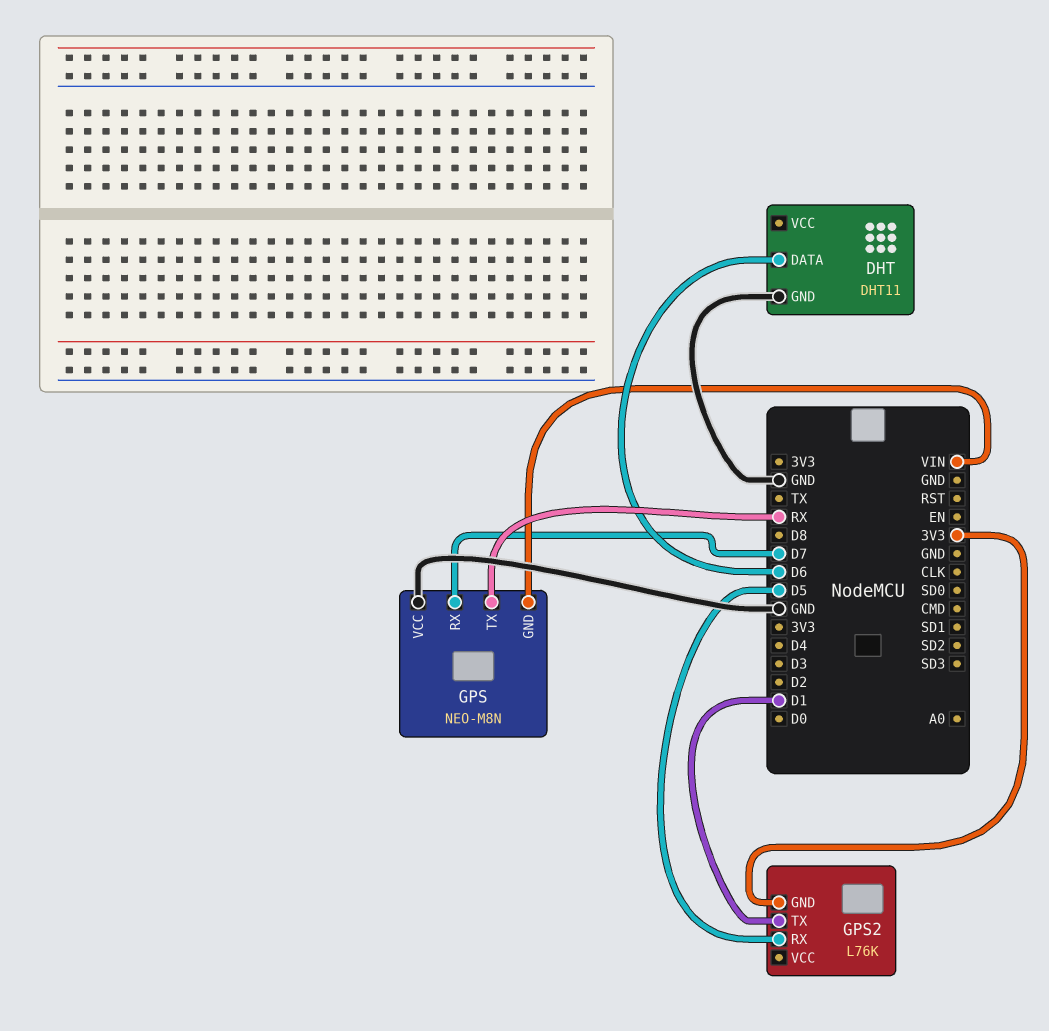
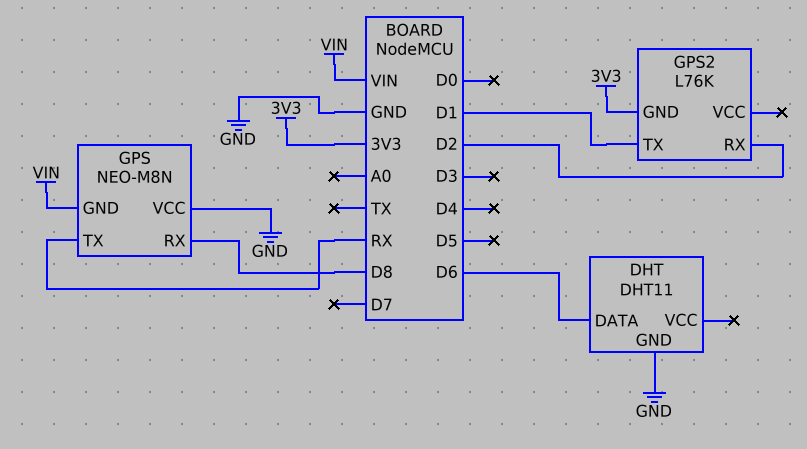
GPS pin RX: D7 -> D8
GPS2 pin RX: D5 -> D2

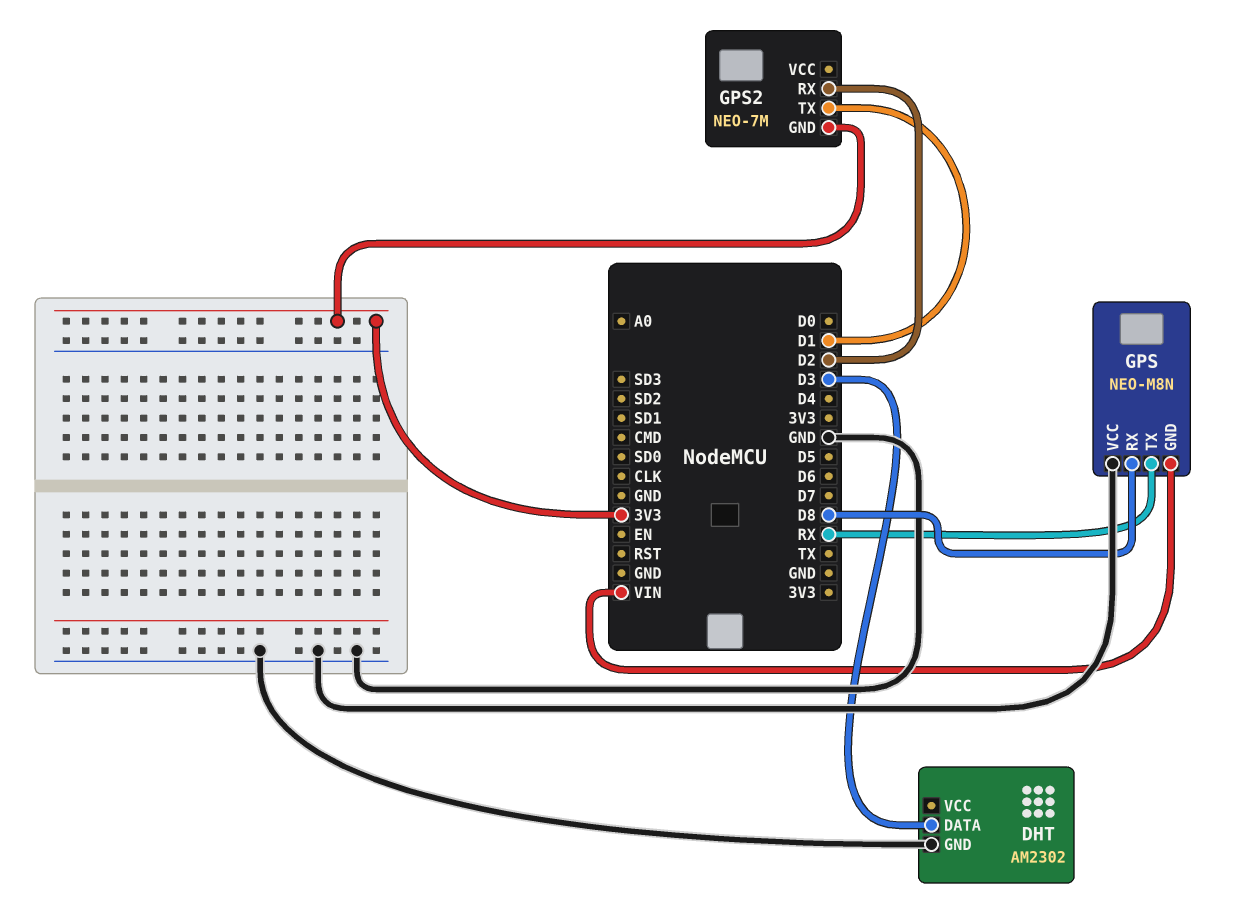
DHT: DHT11 -> AM2302
DHT pin DATA: D6 -> D3
GPS2: L76K -> NEO-7M

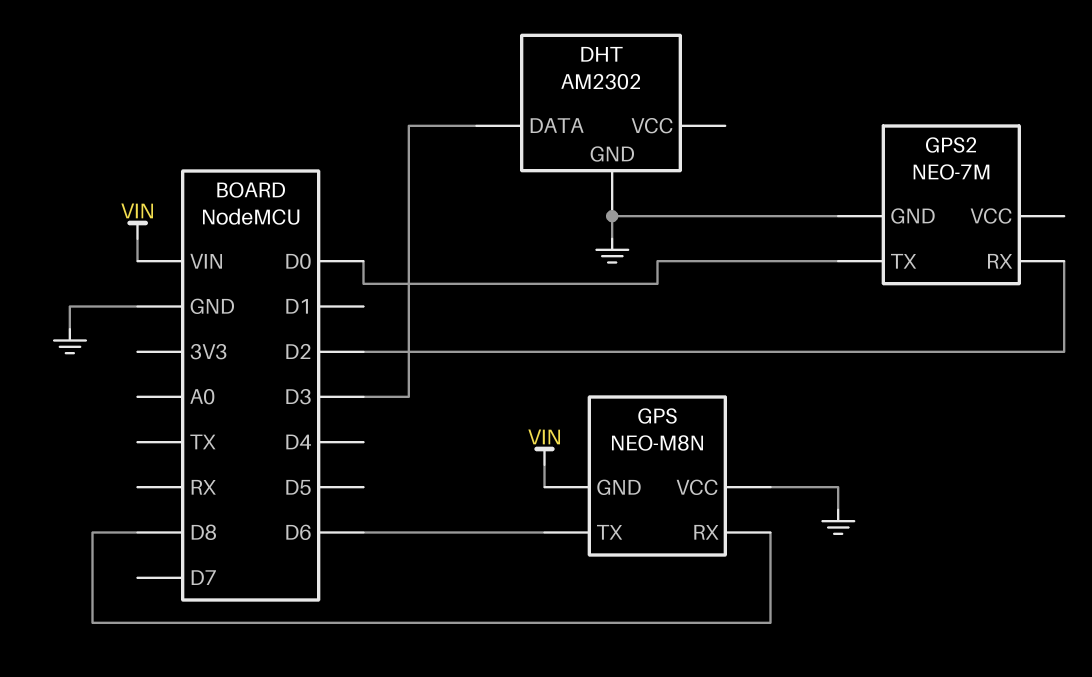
GPS pin TX: RX -> D6
GPS2 pin GND: 3V3 -> GND
GPS2 pin TX: D1 -> D0

